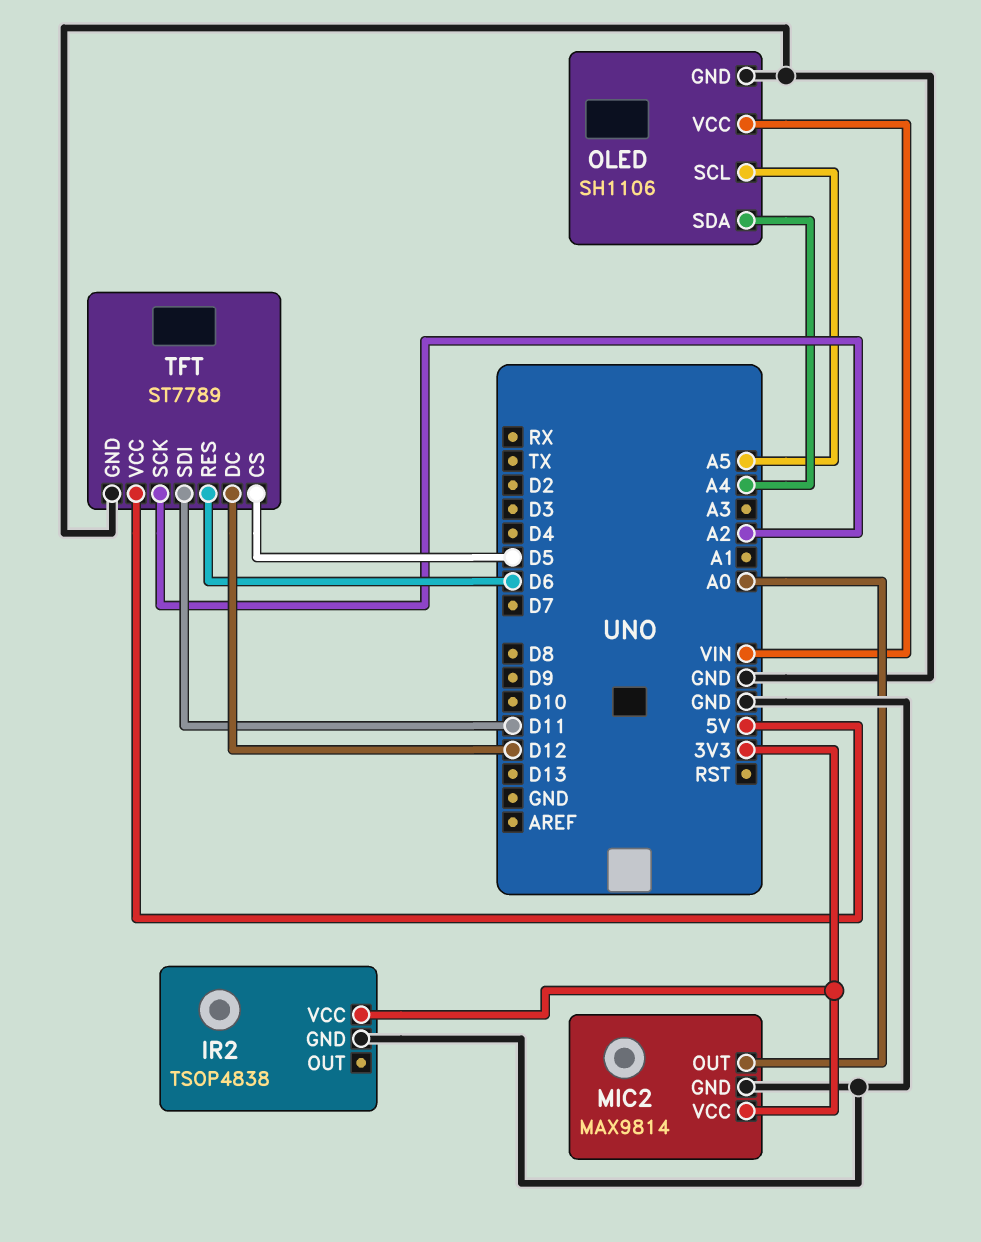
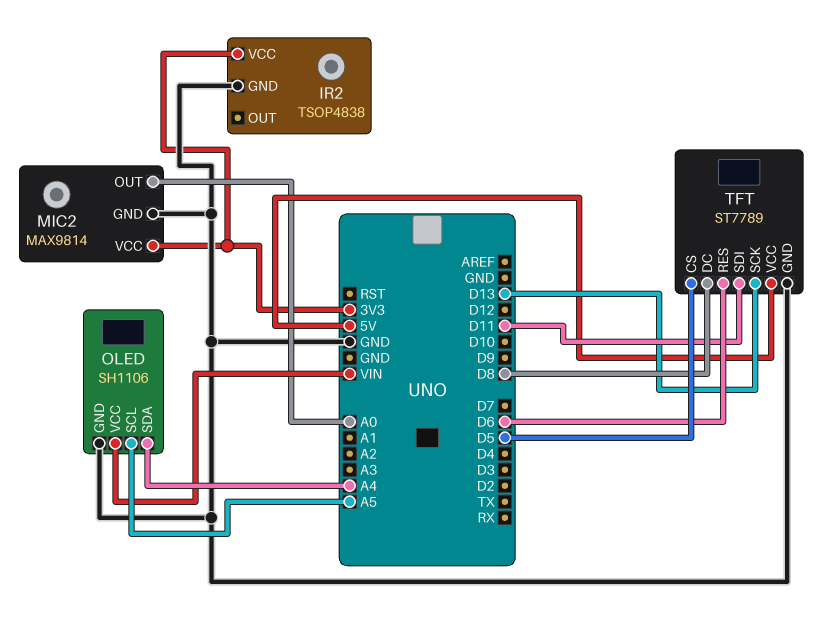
TFT pin DC: D12 -> D8
TFT pin SCK: A2 -> D13

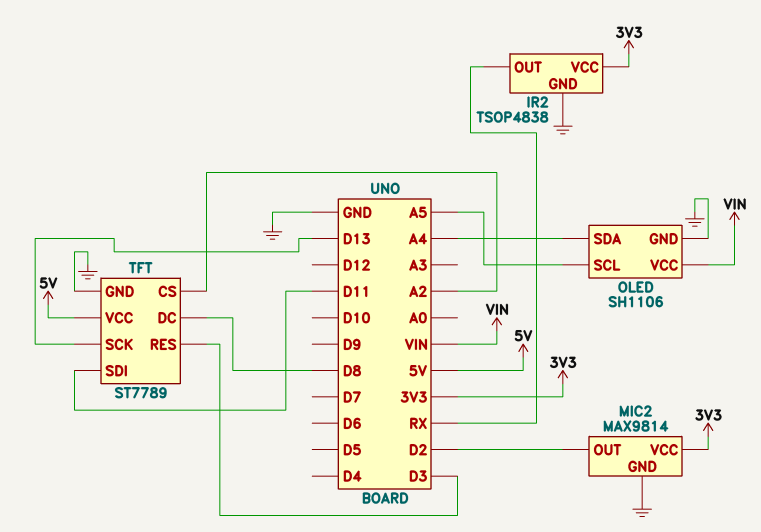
IR2 pin OUT: none -> RX
MIC2 pin OUT: A0 -> D2
TFT pin CS: D5 -> A2
TFT pin RES: D6 -> D3

